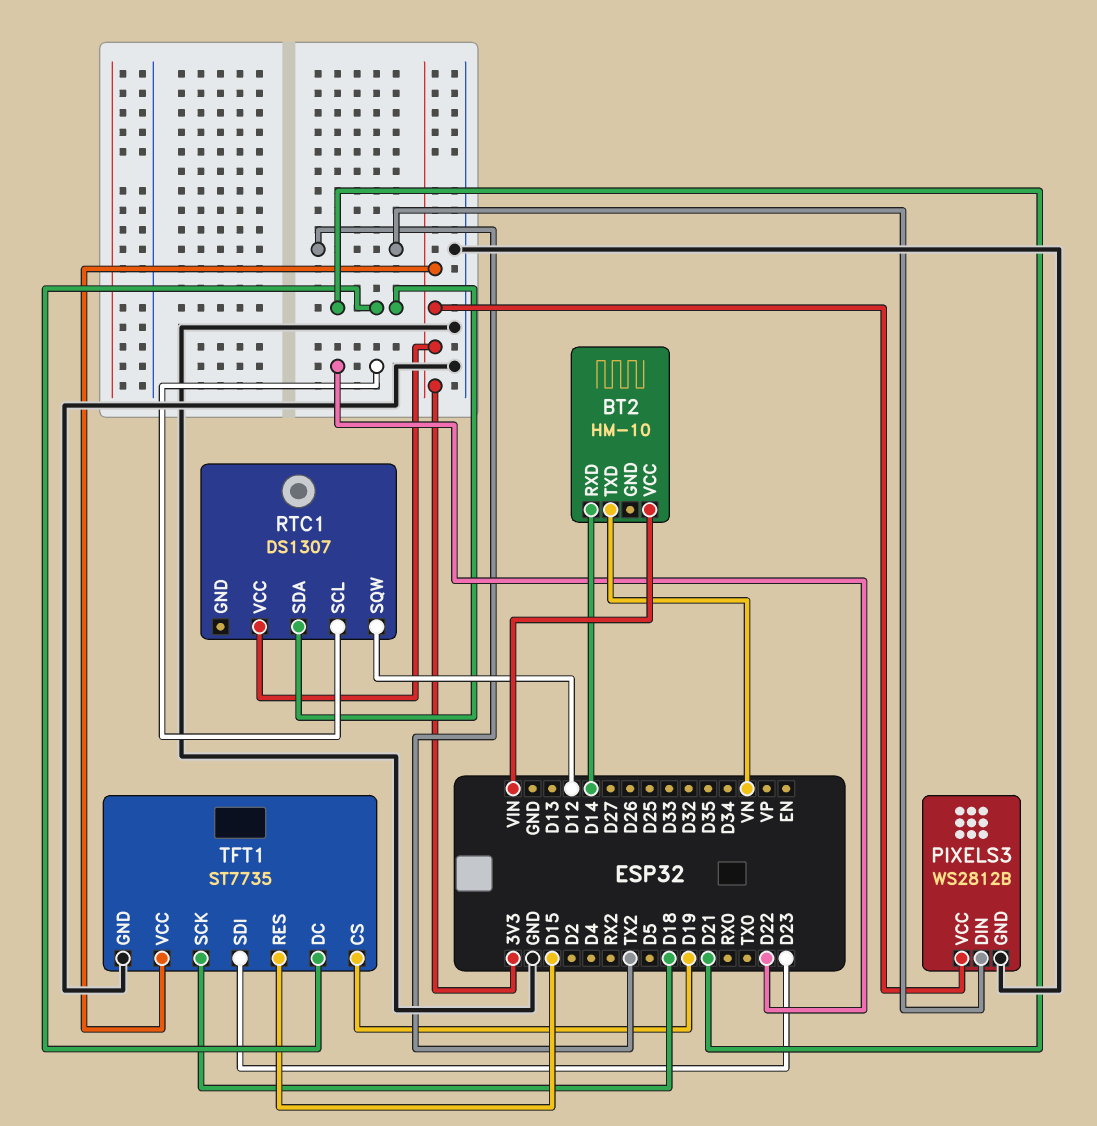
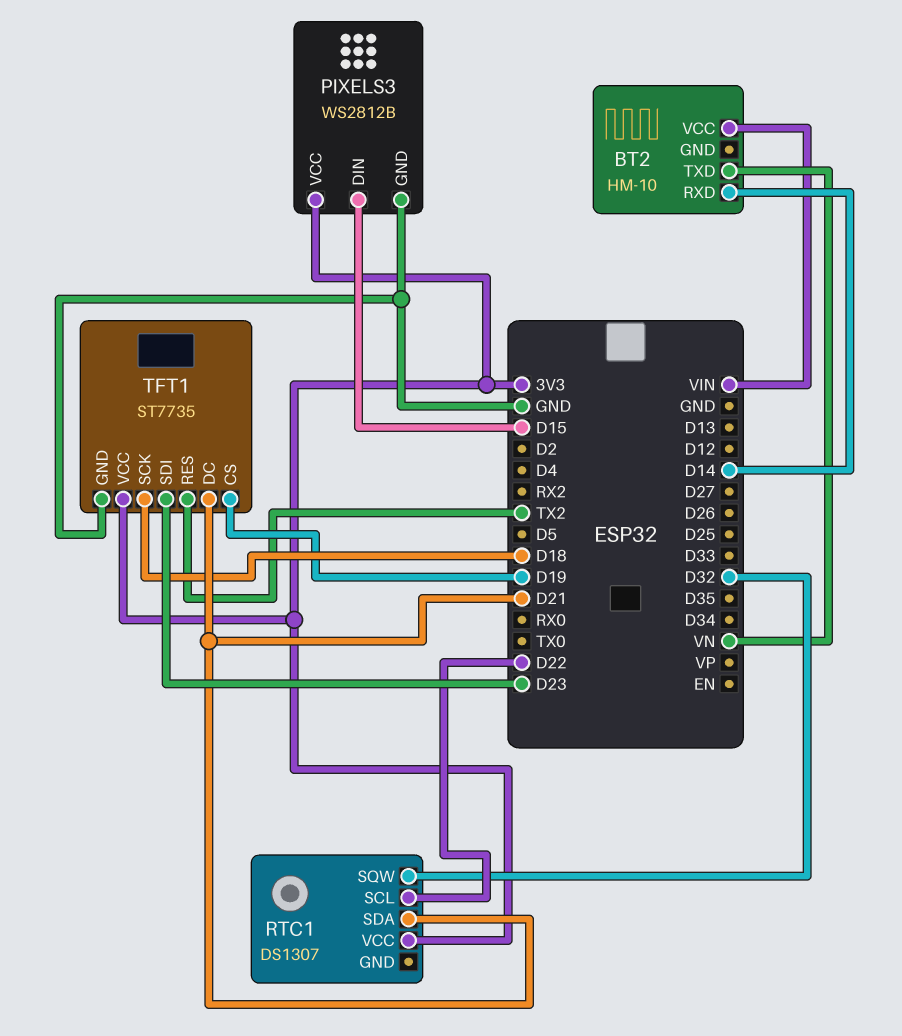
PIXELS3 pin DIN: TX2 -> D15
RTC1 pin SQW: D12 -> D32
TFT1 pin RES: D15 -> TX2

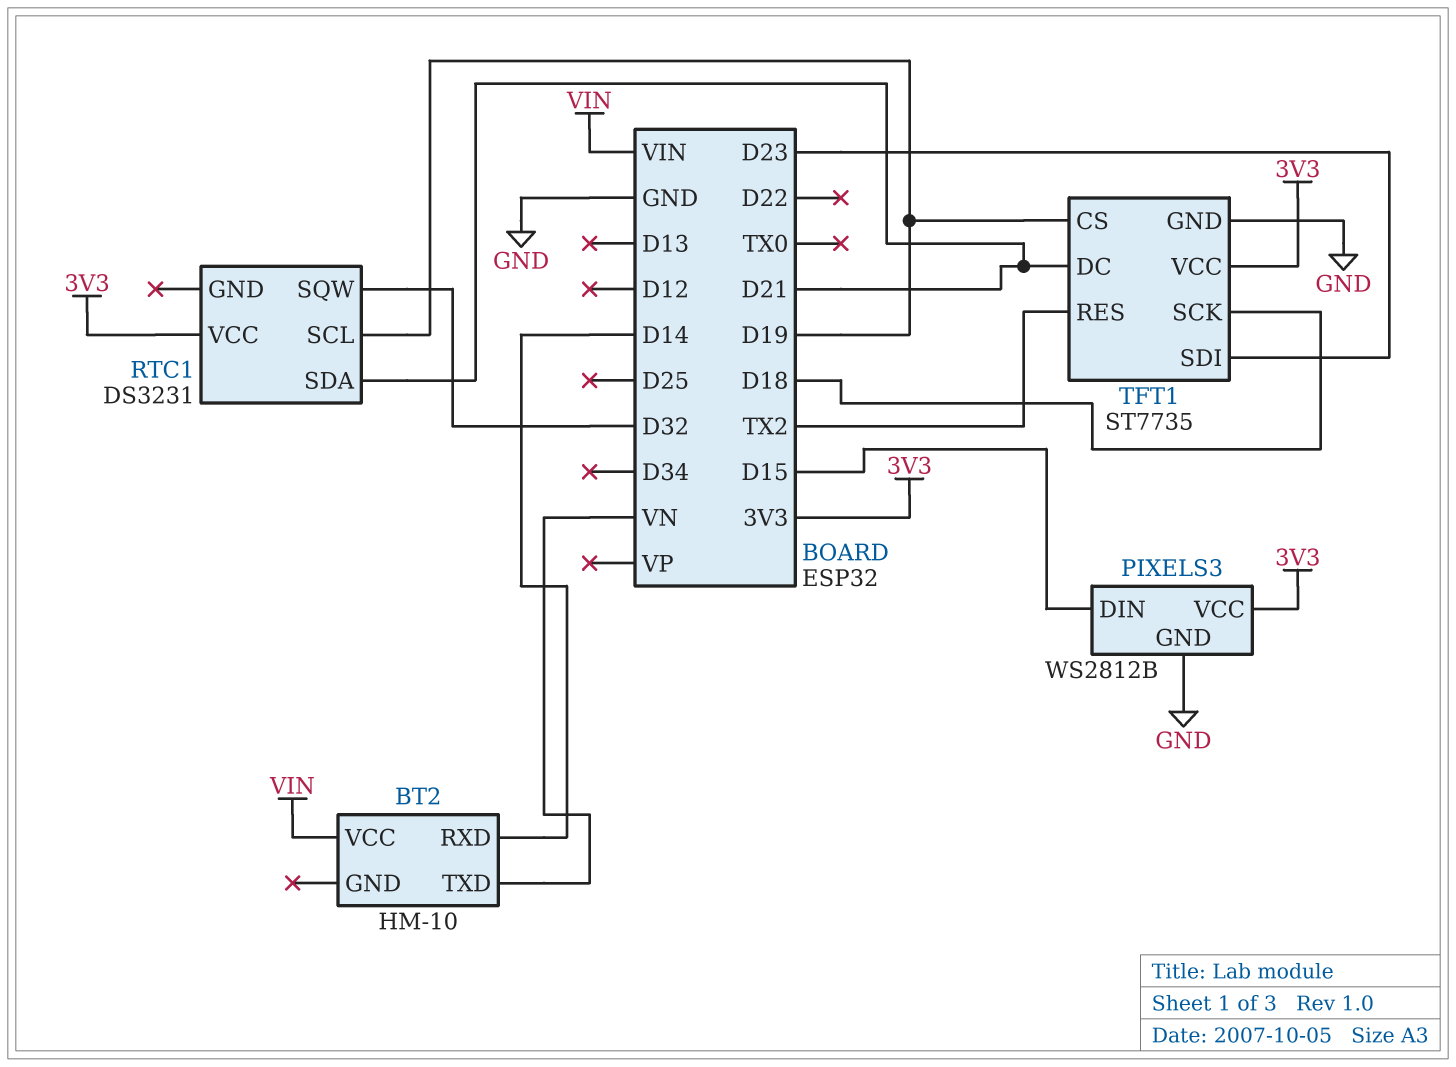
RTC1: DS1307 -> DS3231
RTC1 pin SCL: D22 -> D19

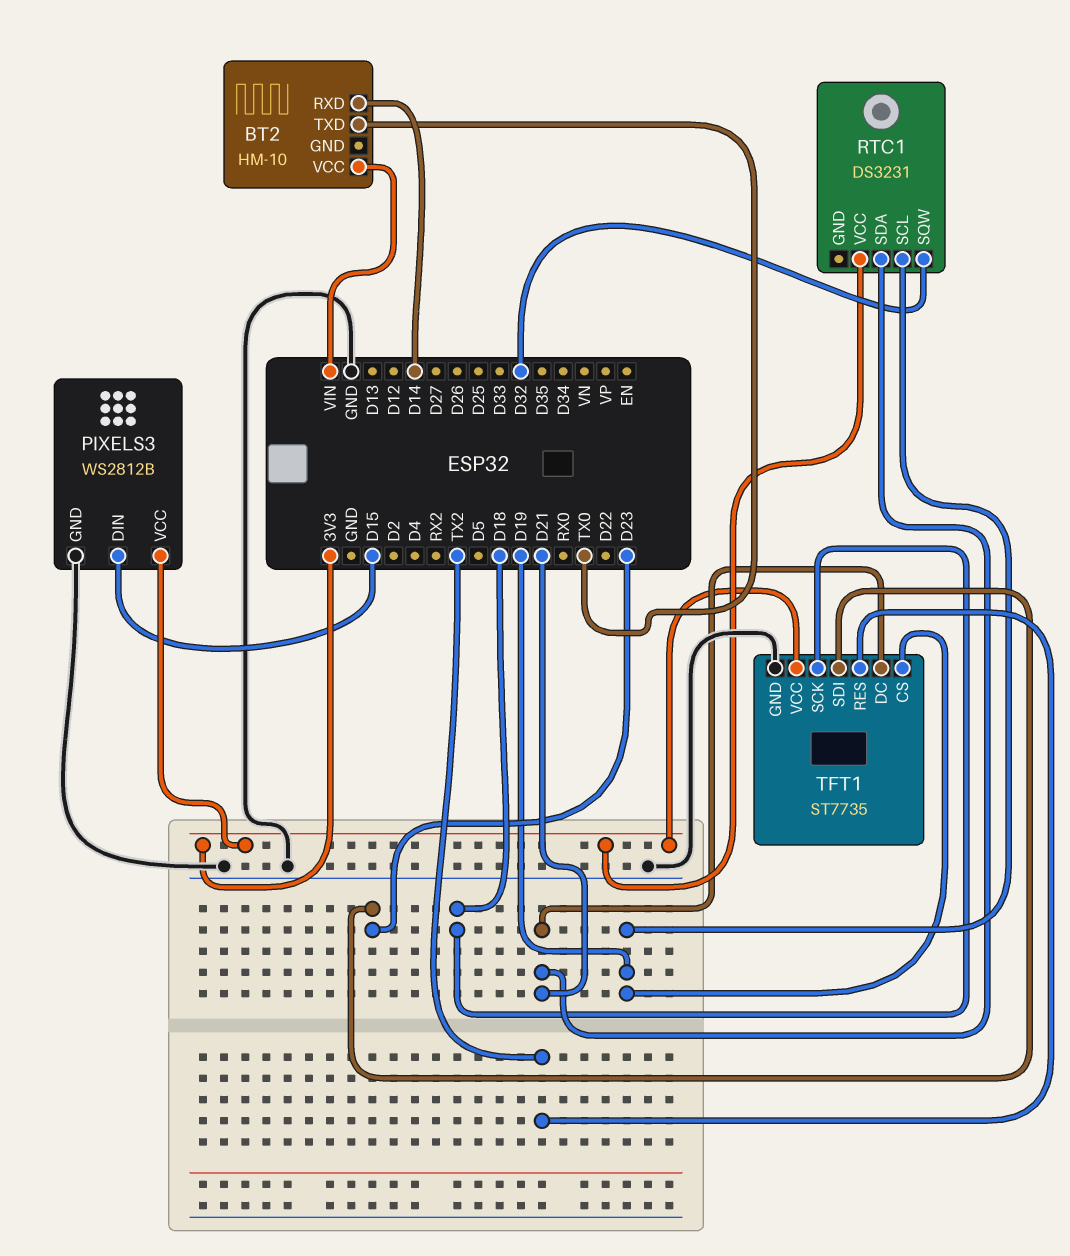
BT2 pin TXD: VN -> TX0

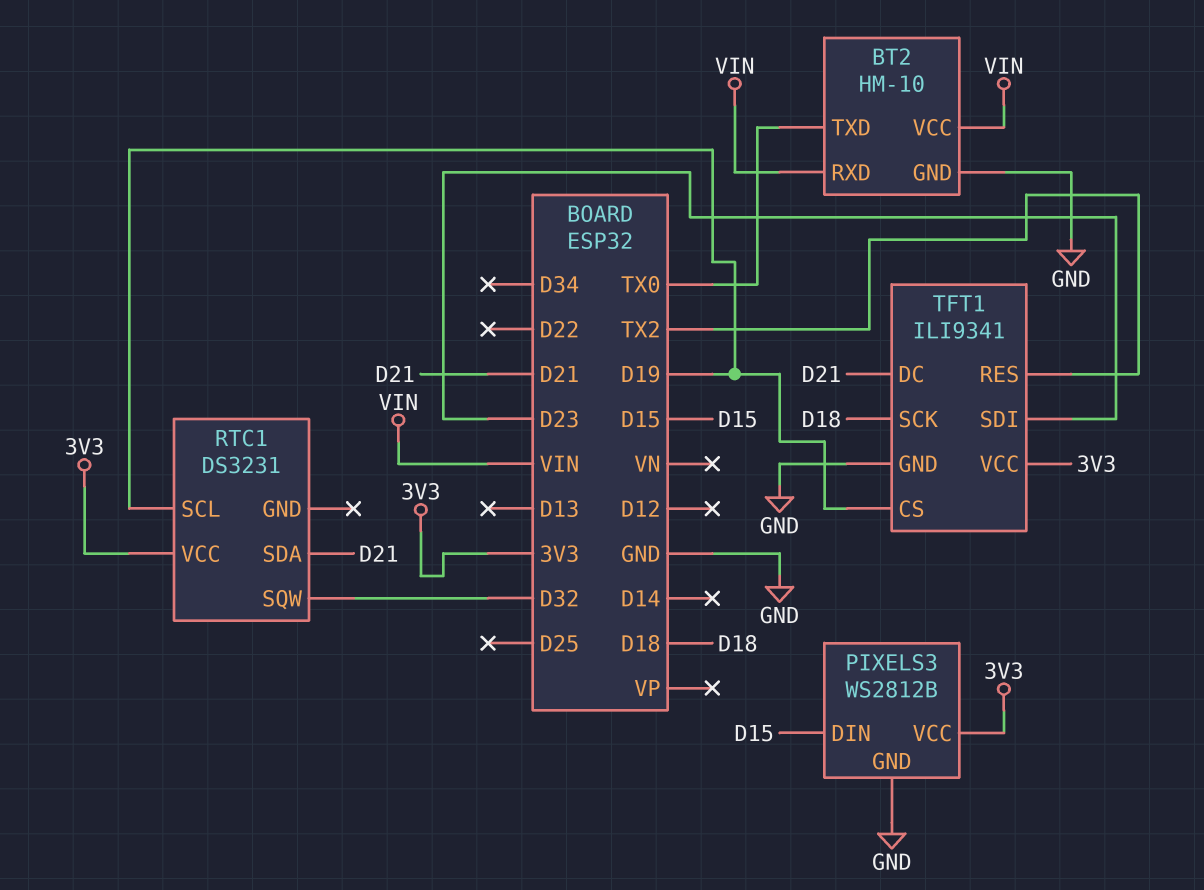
BT2 pin GND: none -> GND
BT2 pin RXD: D14 -> VIN
TFT1: ST7735 -> ILI9341

